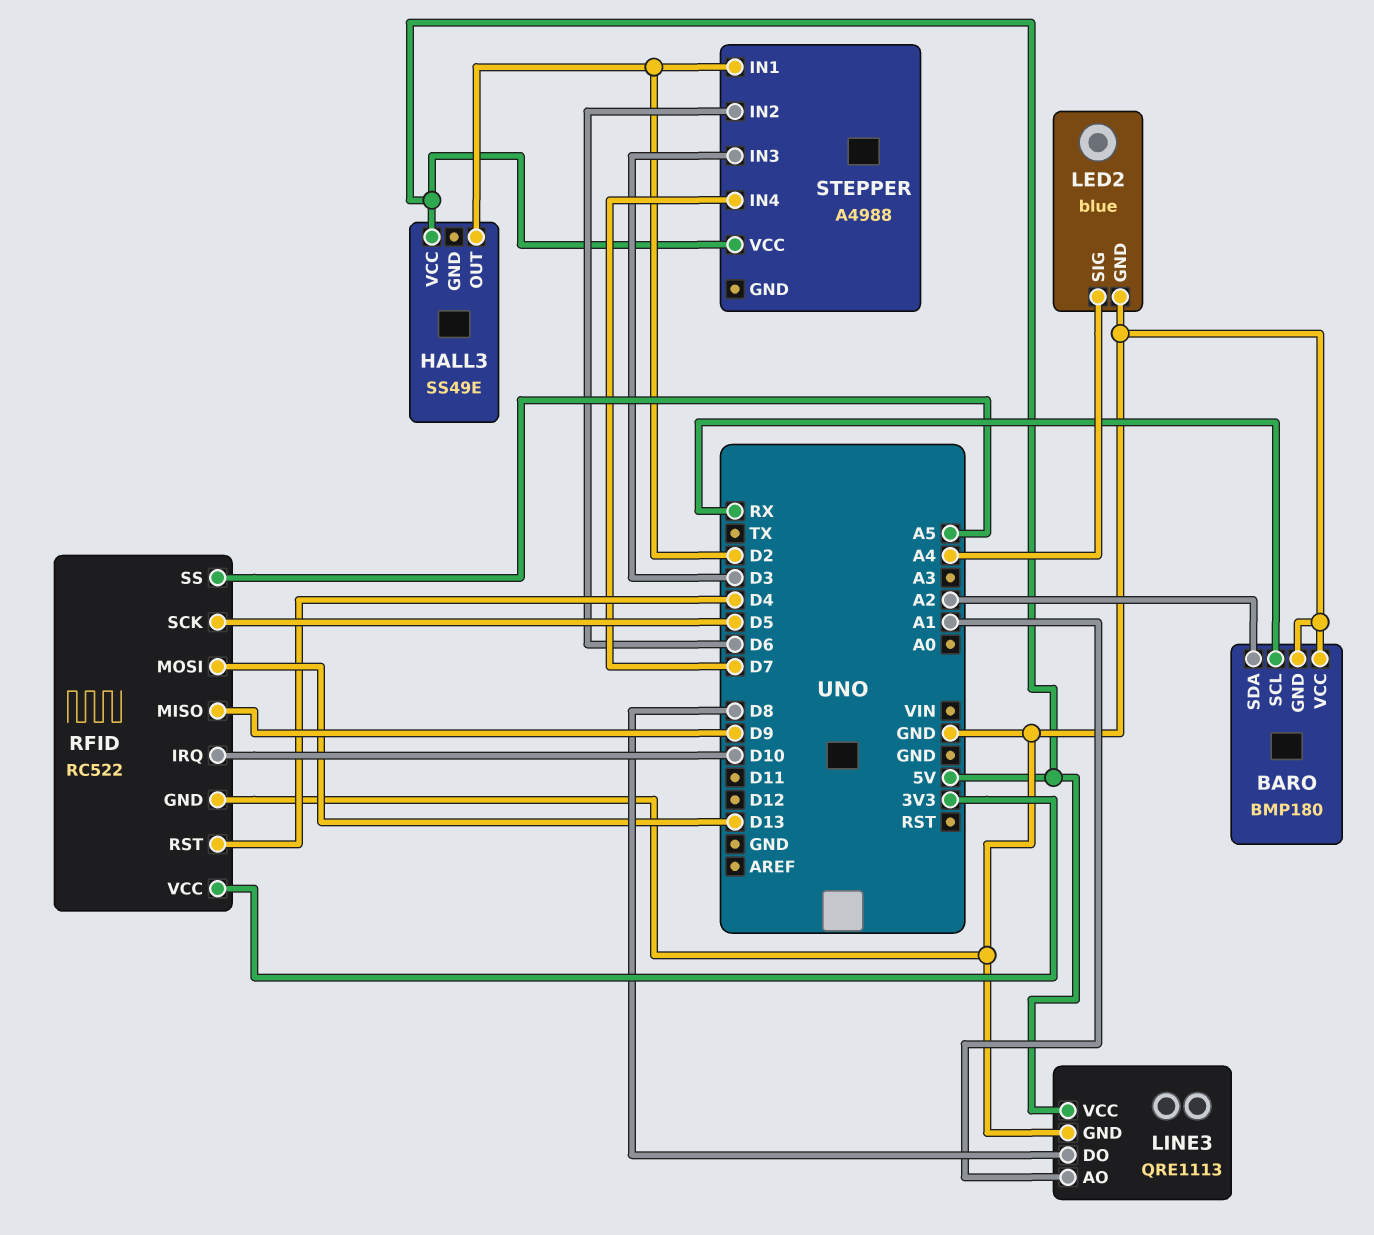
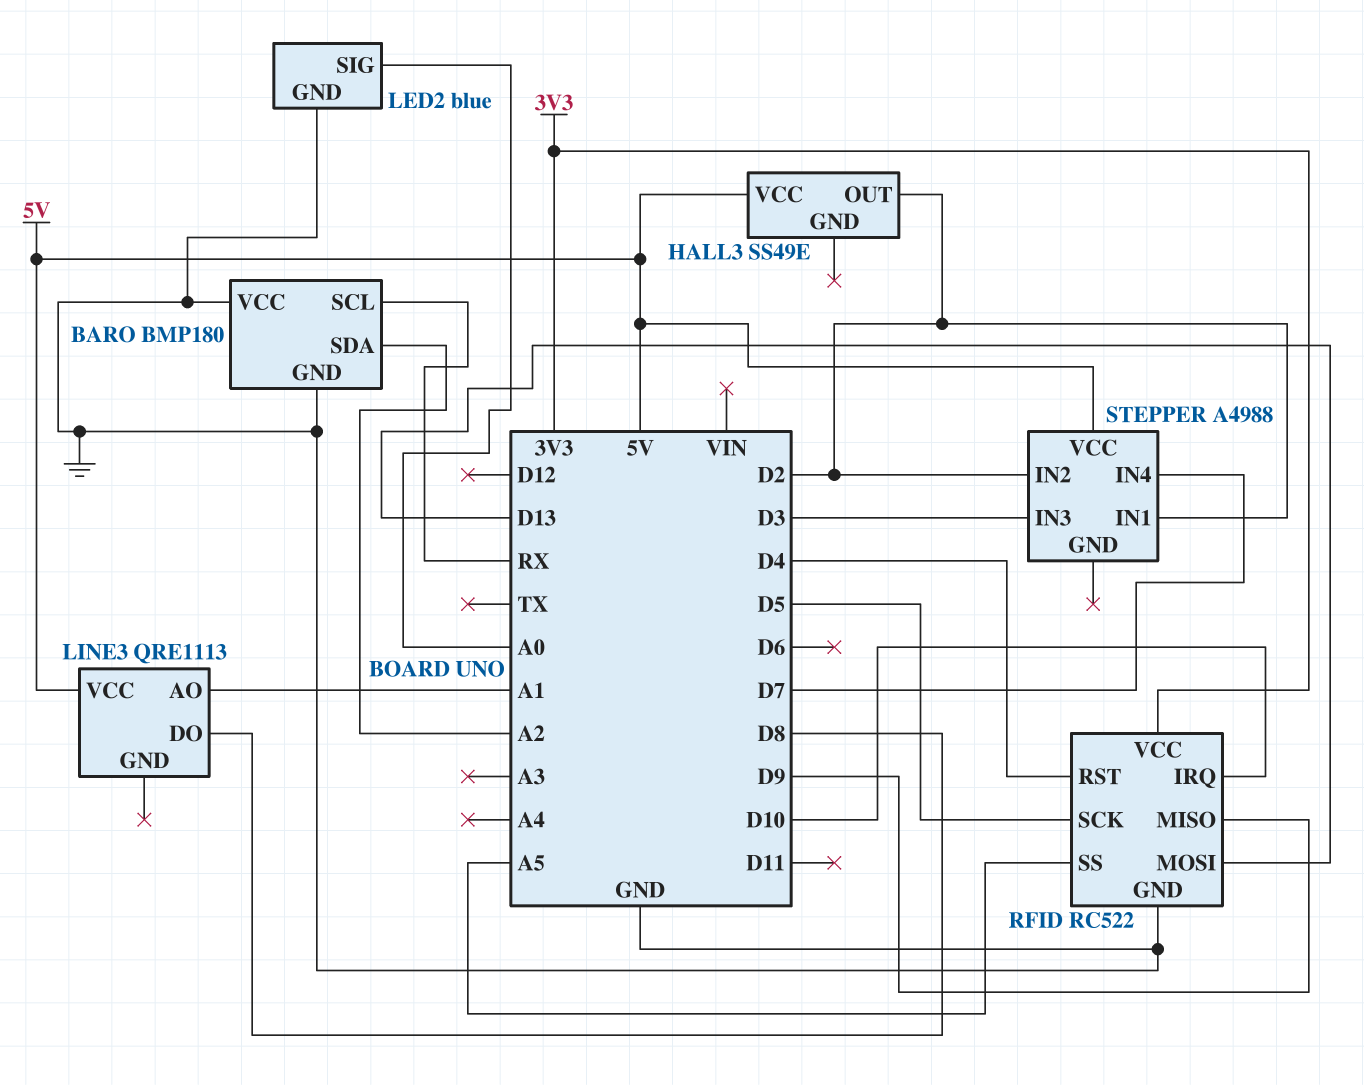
LED2 pin SIG: A4 -> A0
LINE3 pin GND: GND -> none
STEPPER pin IN2: D6 -> D2

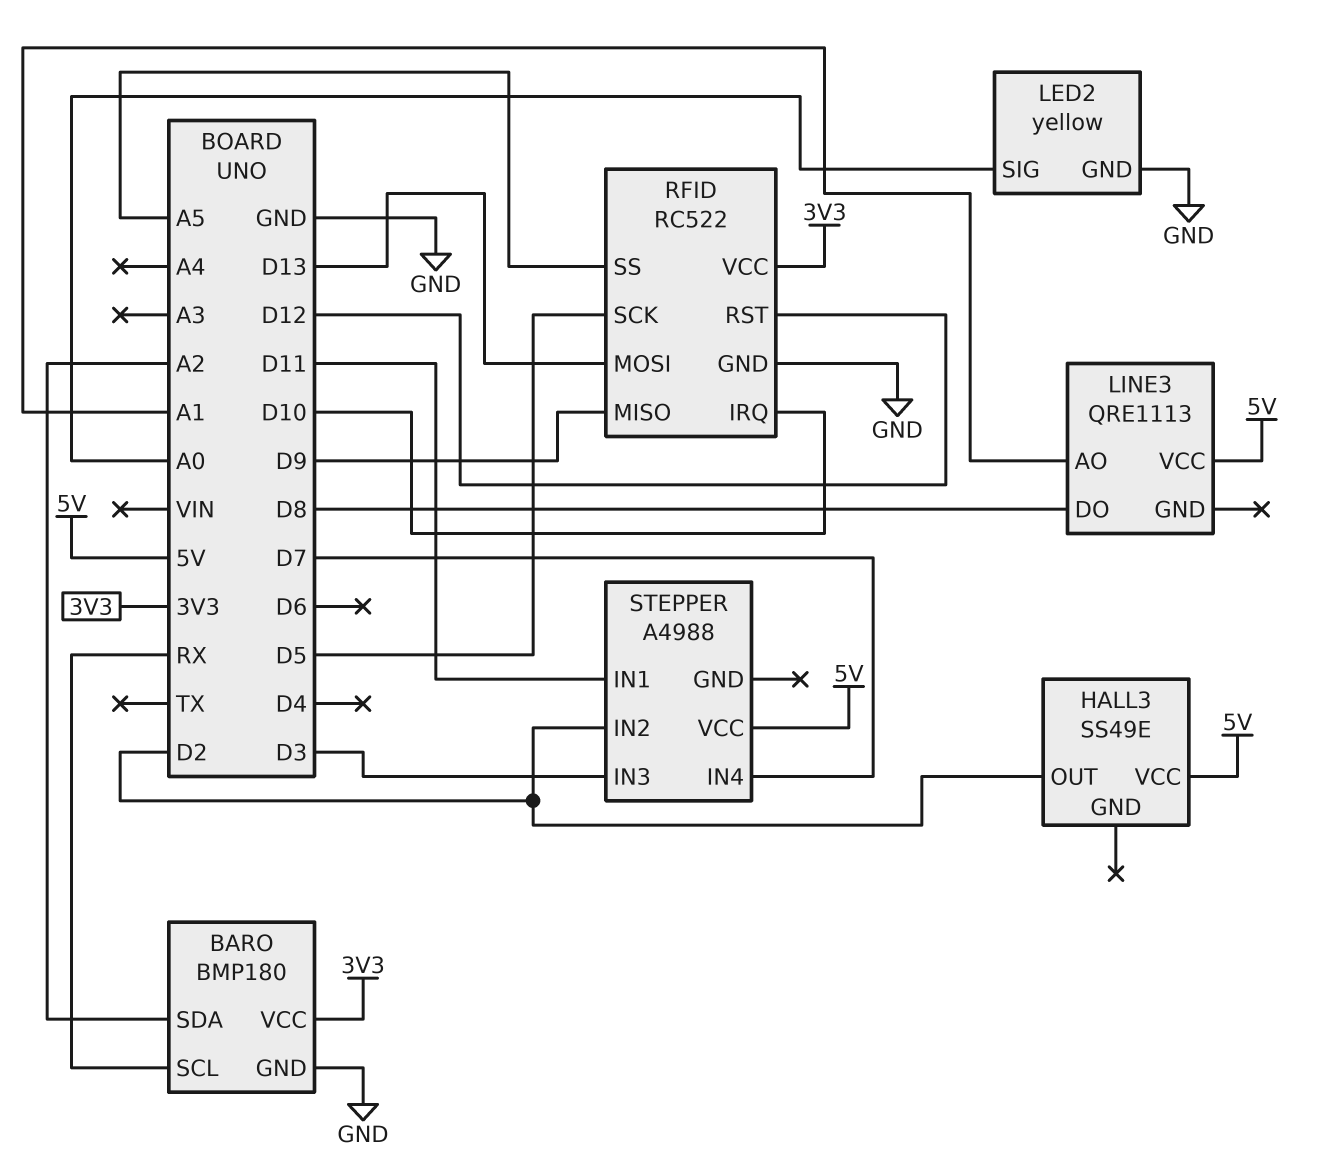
BARO pin VCC: GND -> 3V3
LED2: blue -> yellow
RFID pin RST: D4 -> D12
STEPPER pin IN1: D2 -> D11

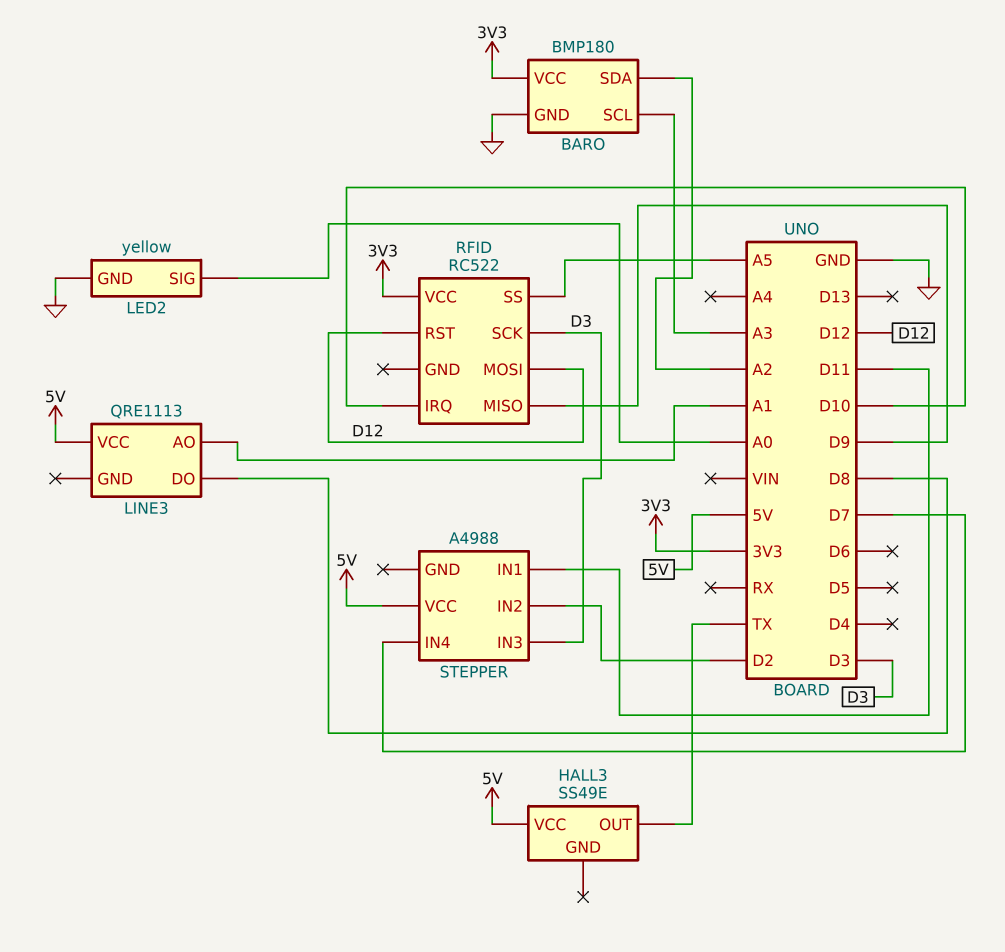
BARO pin SCL: RX -> A3
HALL3 pin OUT: D2 -> TX
RFID pin GND: GND -> none
RFID pin MOSI: D13 -> D12
RFID pin SCK: D5 -> D3

